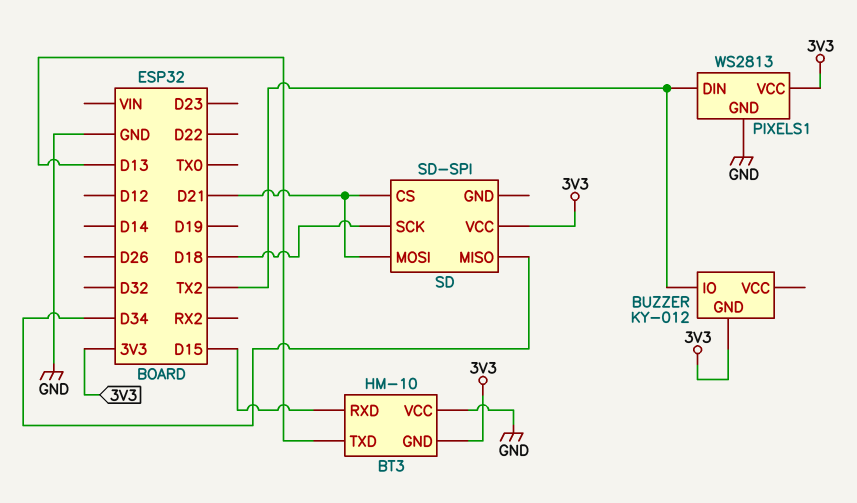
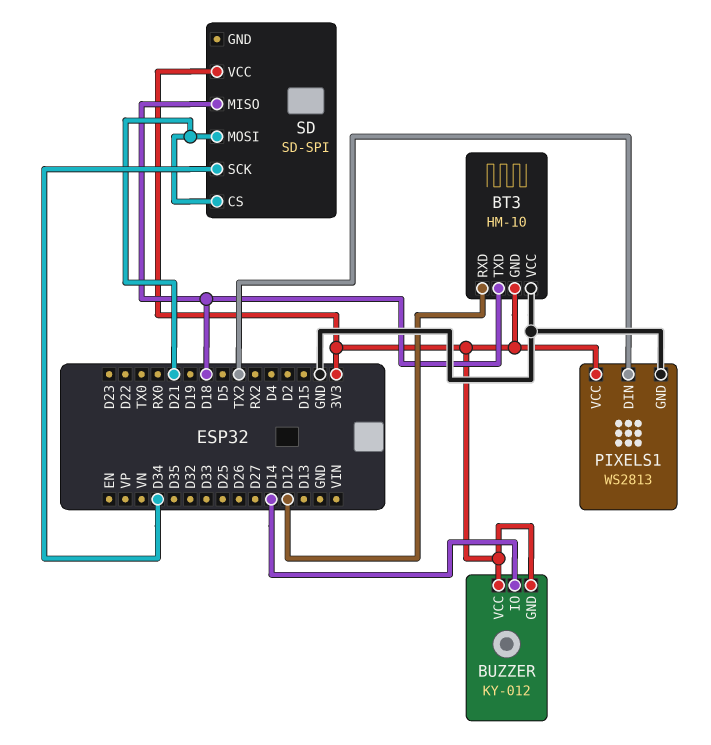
BT3 pin RXD: D15 -> D12
BT3 pin TXD: D13 -> D18
BUZZER pin IO: TX2 -> D14
BUZZER pin VCC: none -> 3V3
SD pin MISO: D34 -> D18
SD pin SCK: D18 -> D34

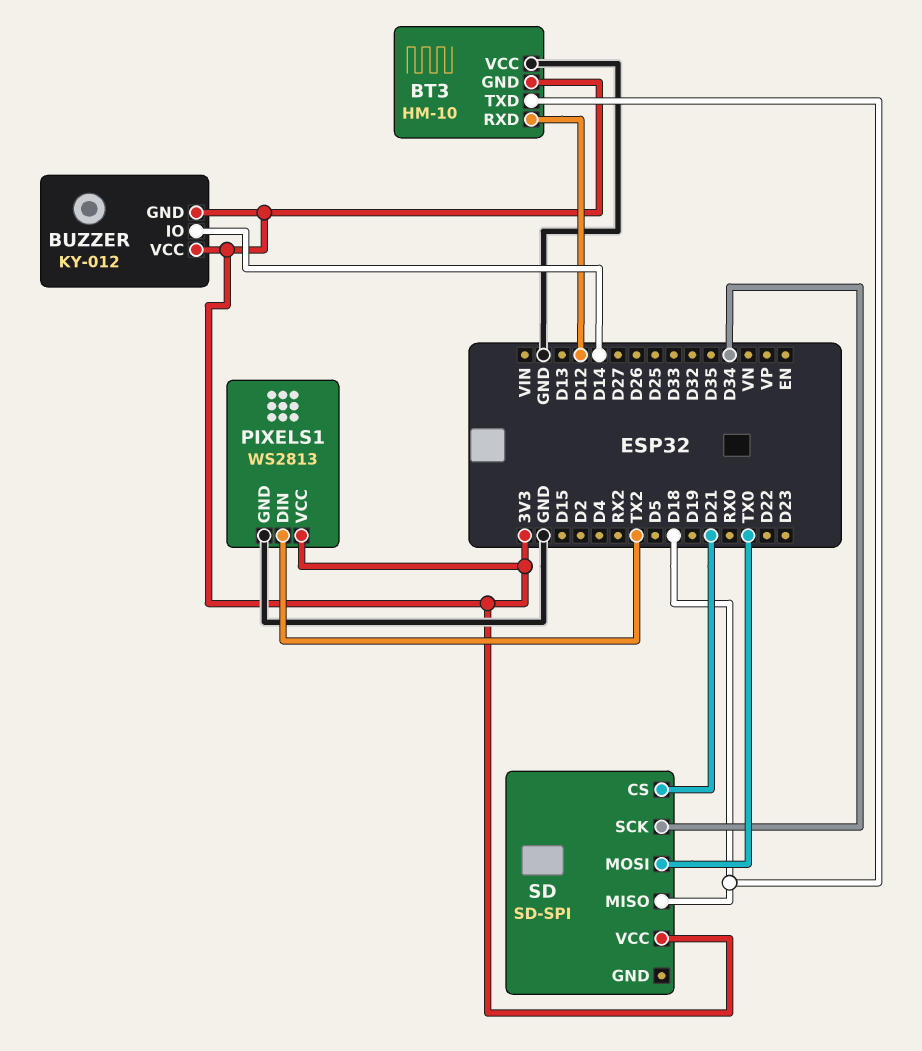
SD pin MOSI: D21 -> TX0

